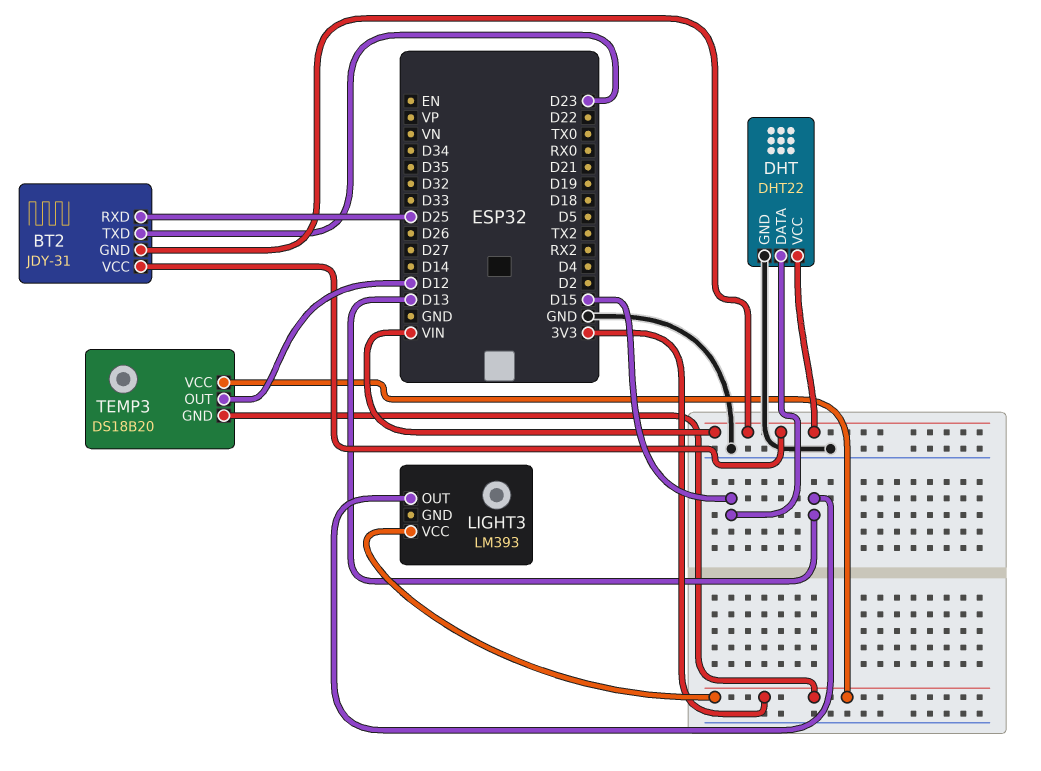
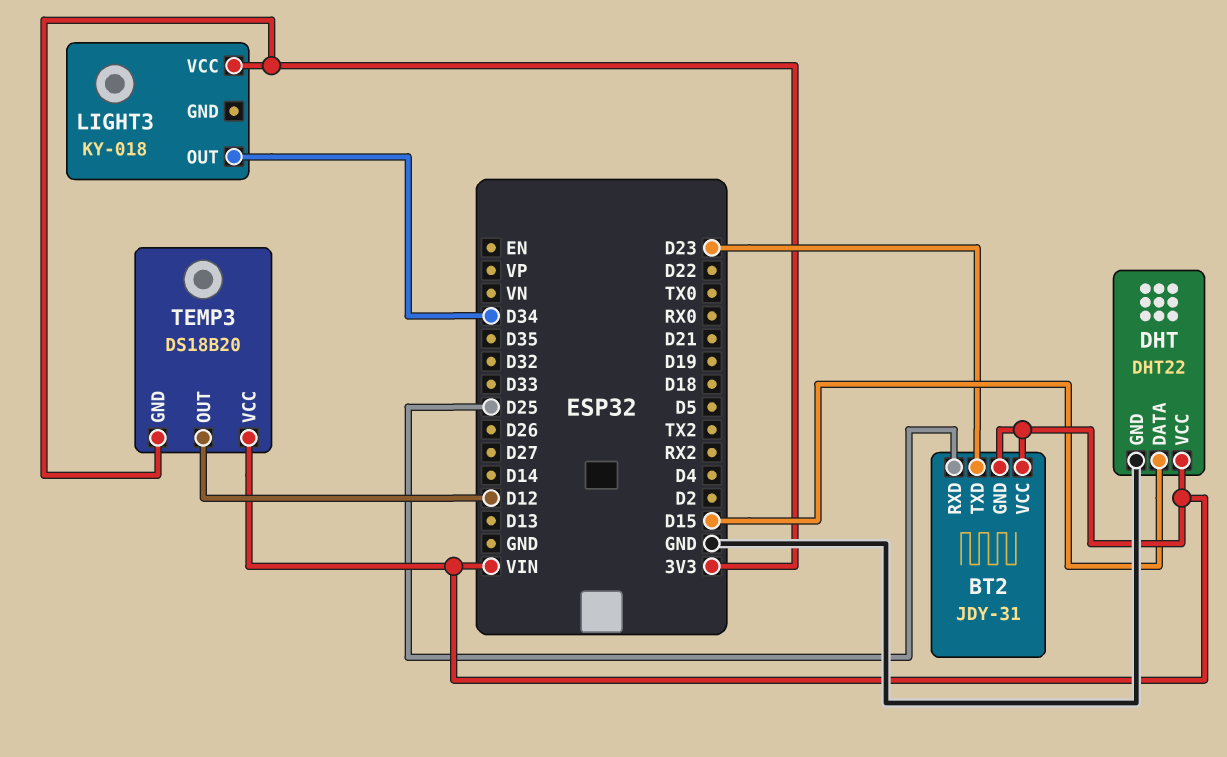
LIGHT3: LM393 -> KY-018
LIGHT3 pin OUT: D13 -> D34
TEMP3 pin VCC: 3V3 -> VIN

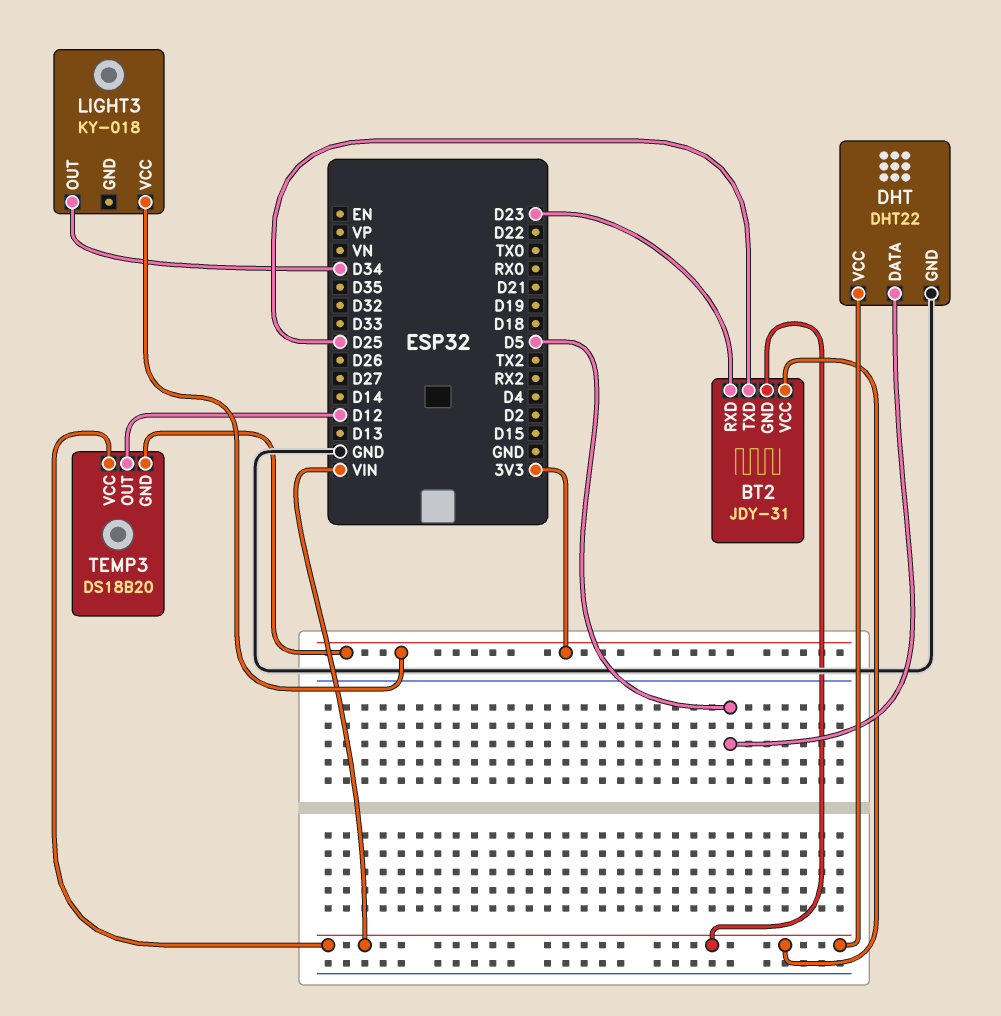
BT2 pin RXD: D25 -> D23
BT2 pin TXD: D23 -> D25
DHT pin DATA: D15 -> D5

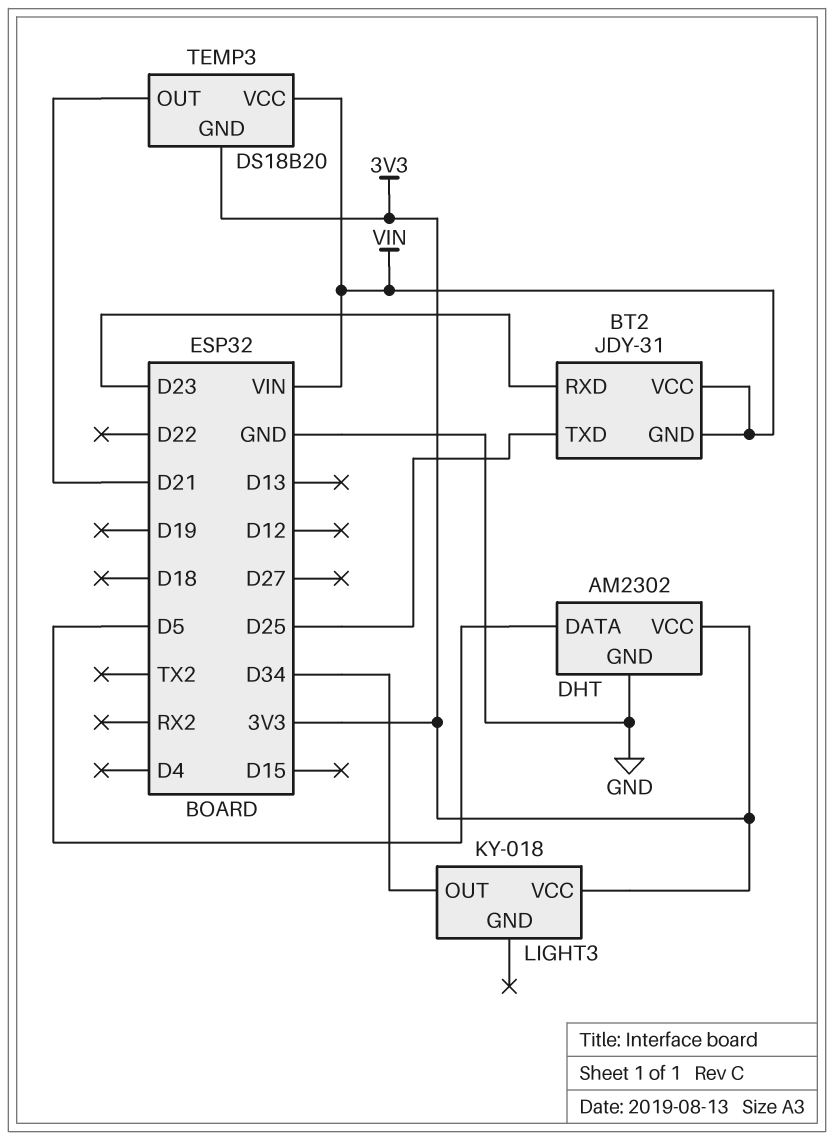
DHT: DHT22 -> AM2302
DHT pin VCC: VIN -> 3V3
TEMP3 pin OUT: D12 -> D21

